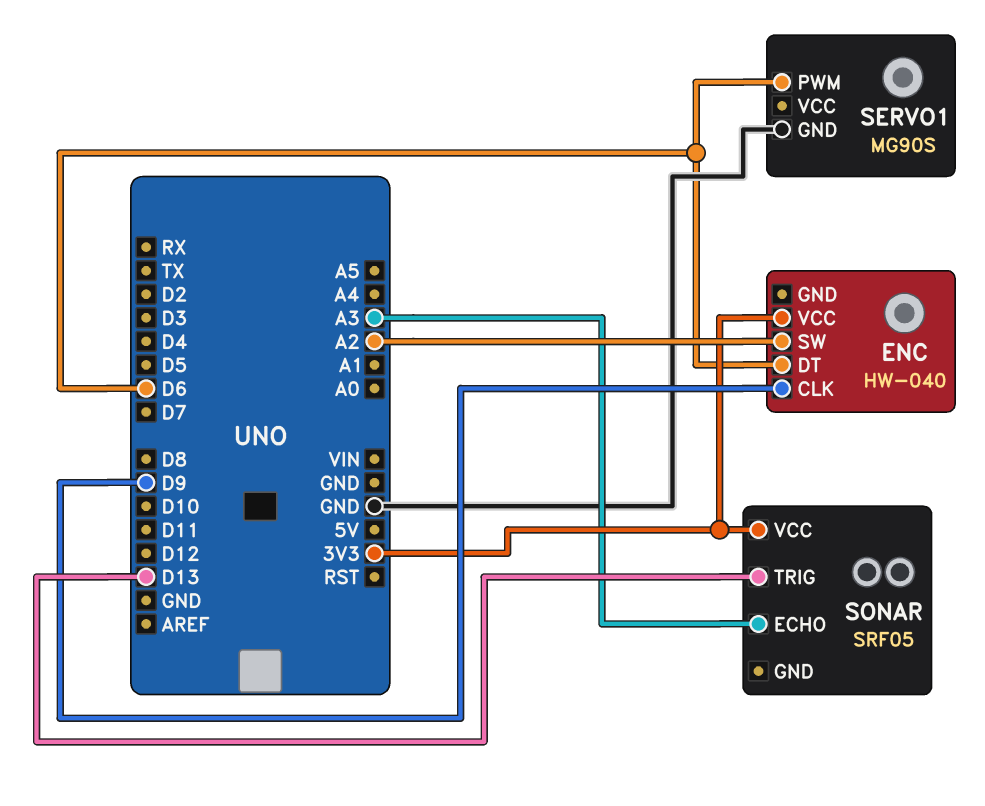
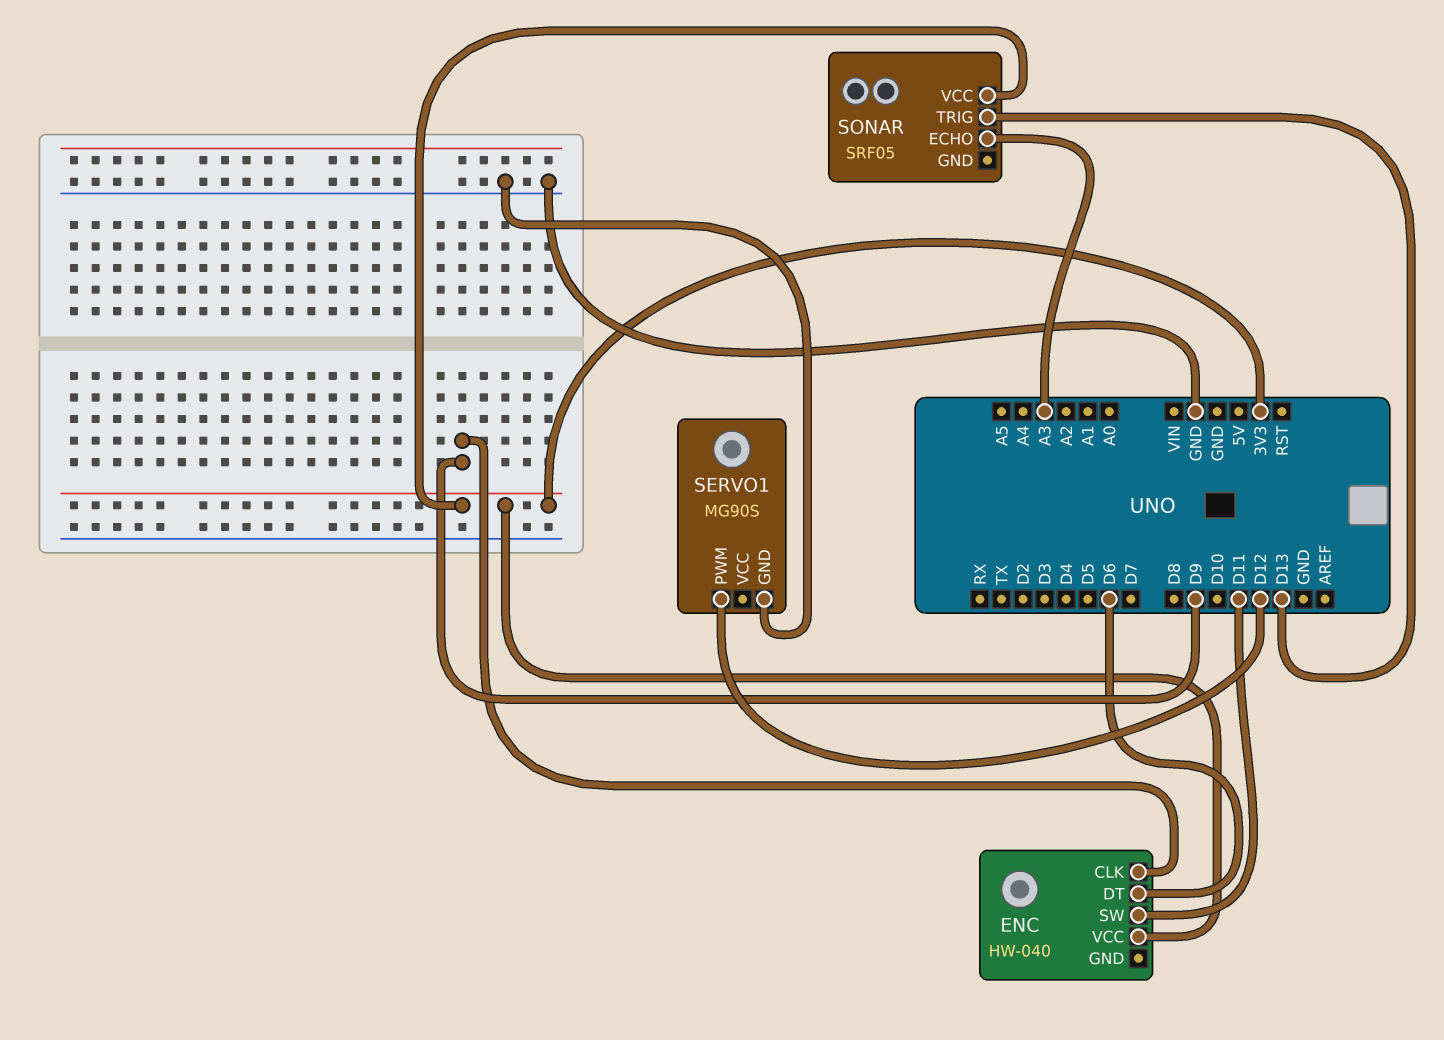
ENC pin SW: A2 -> D11
SERVO1 pin PWM: D6 -> D12

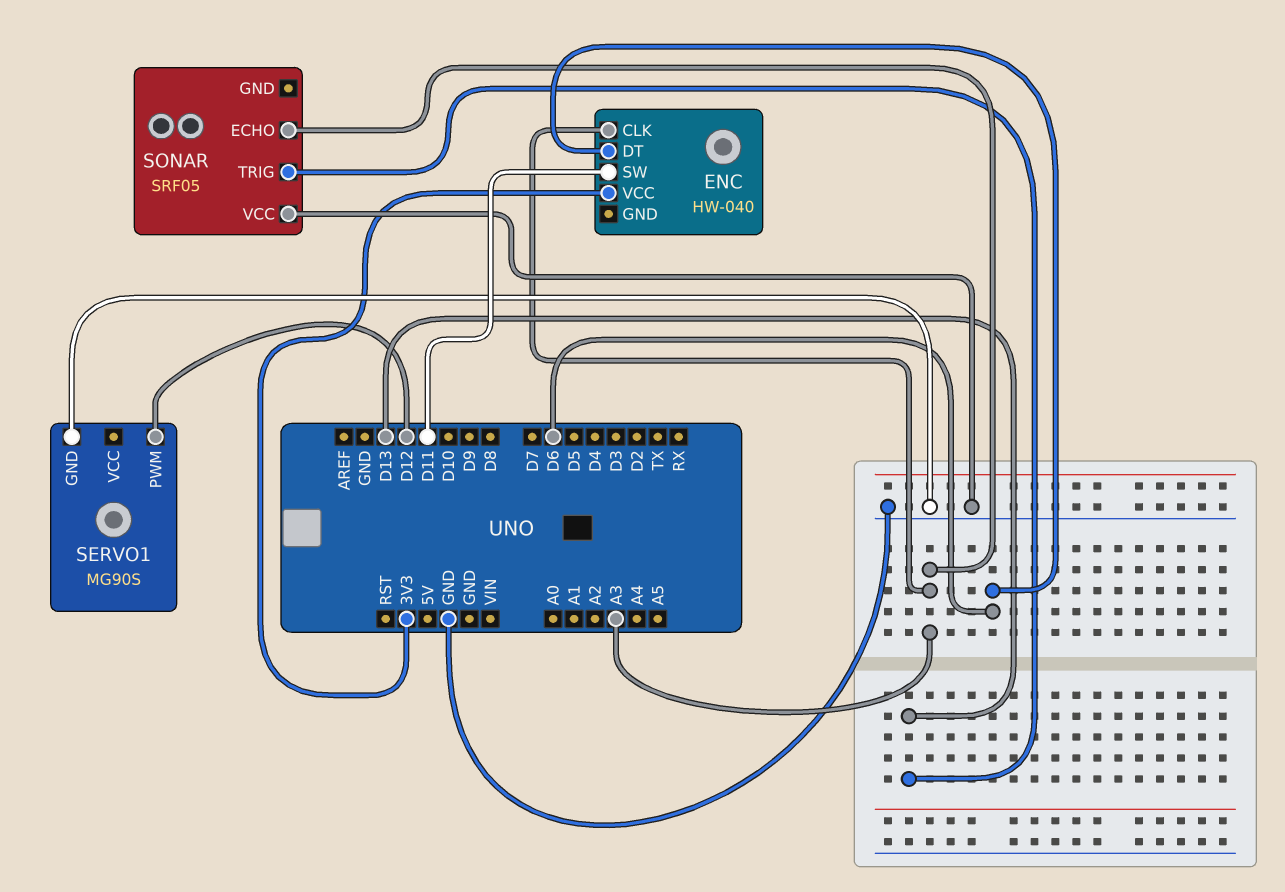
ENC pin CLK: D9 -> A3
SONAR pin VCC: 3V3 -> GND

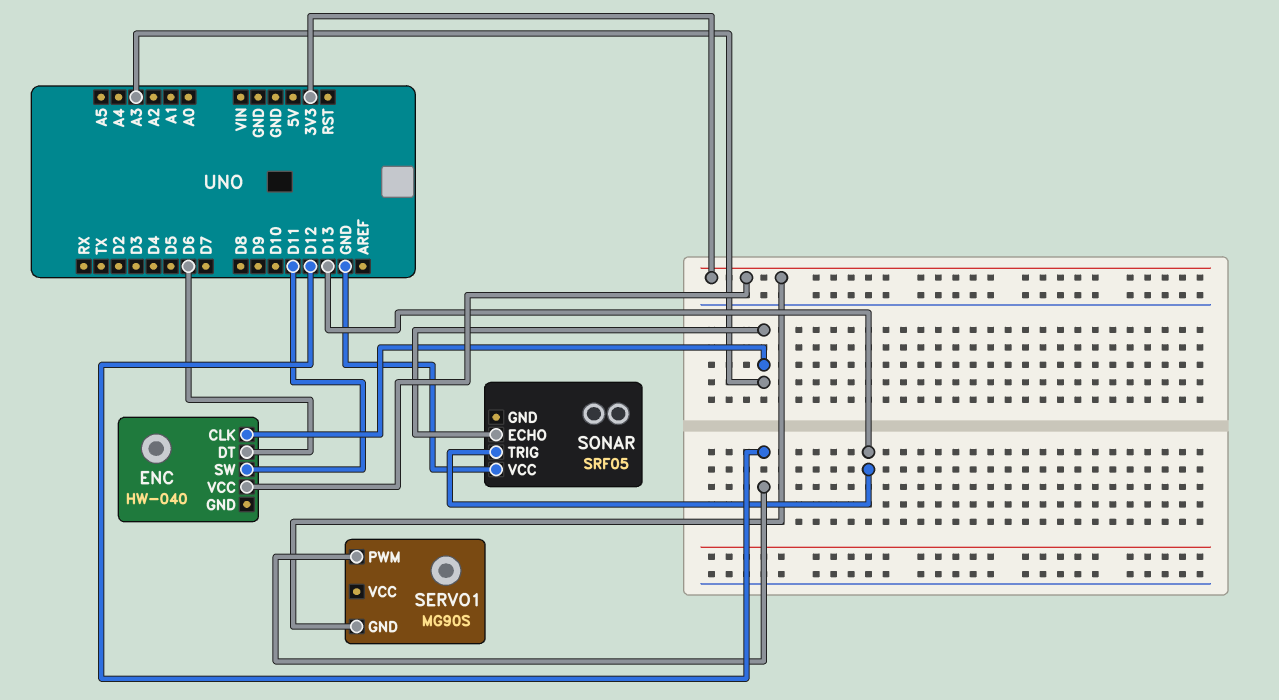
SERVO1 pin GND: GND -> 3V3

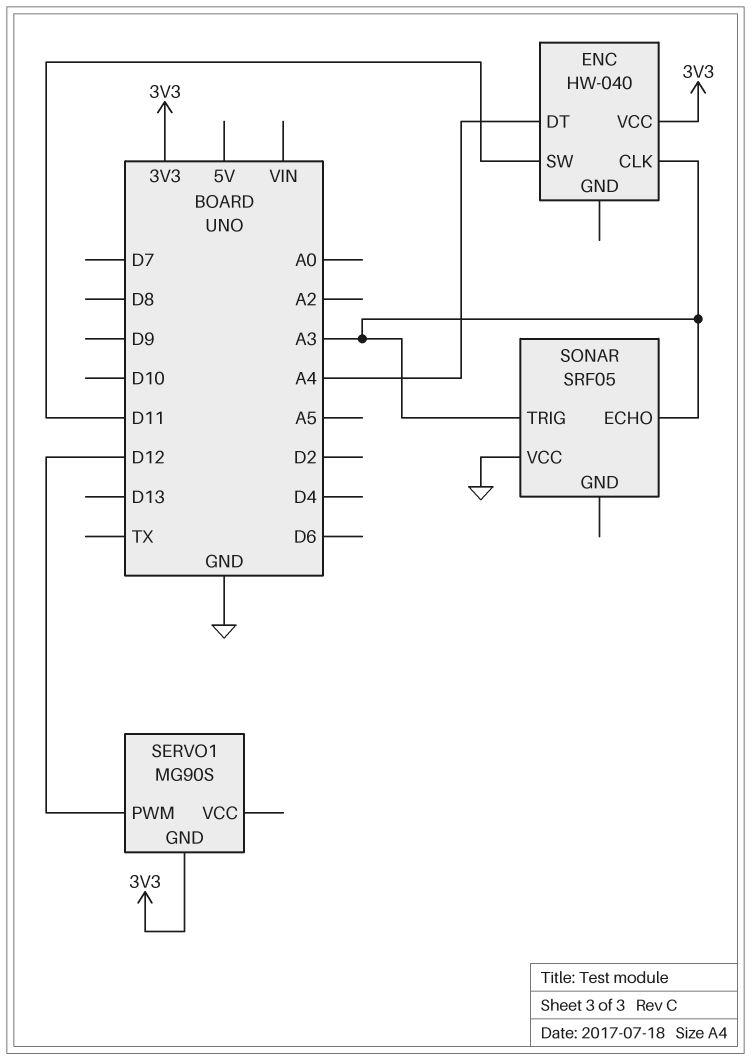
ENC pin DT: D6 -> A4
SONAR pin TRIG: D13 -> A3

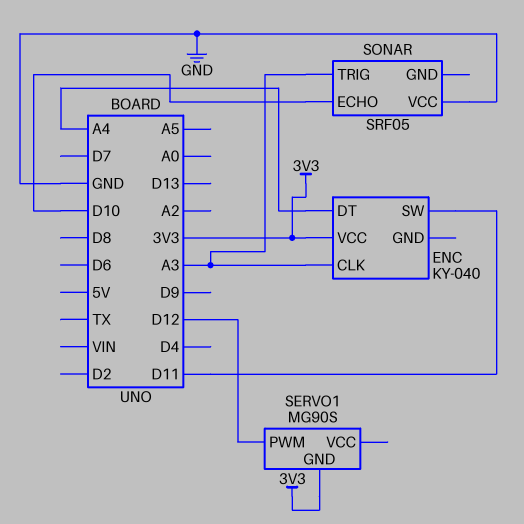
ENC: HW-040 -> KY-040
SONAR pin ECHO: A3 -> D10

